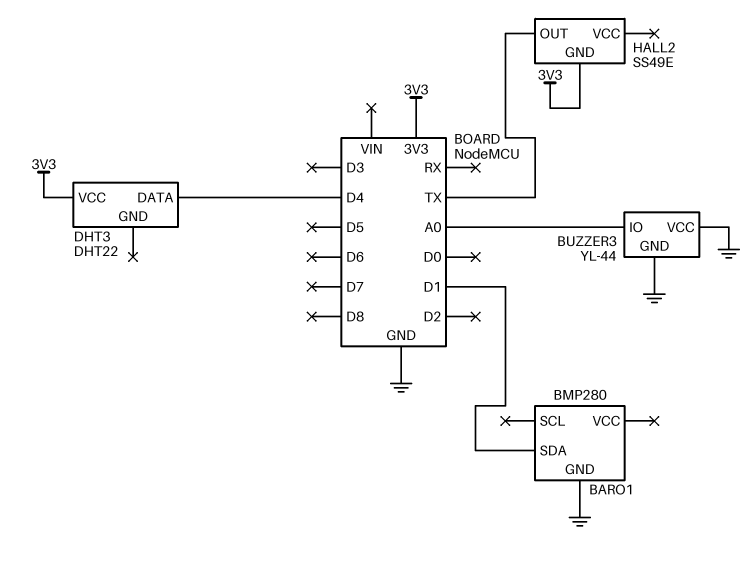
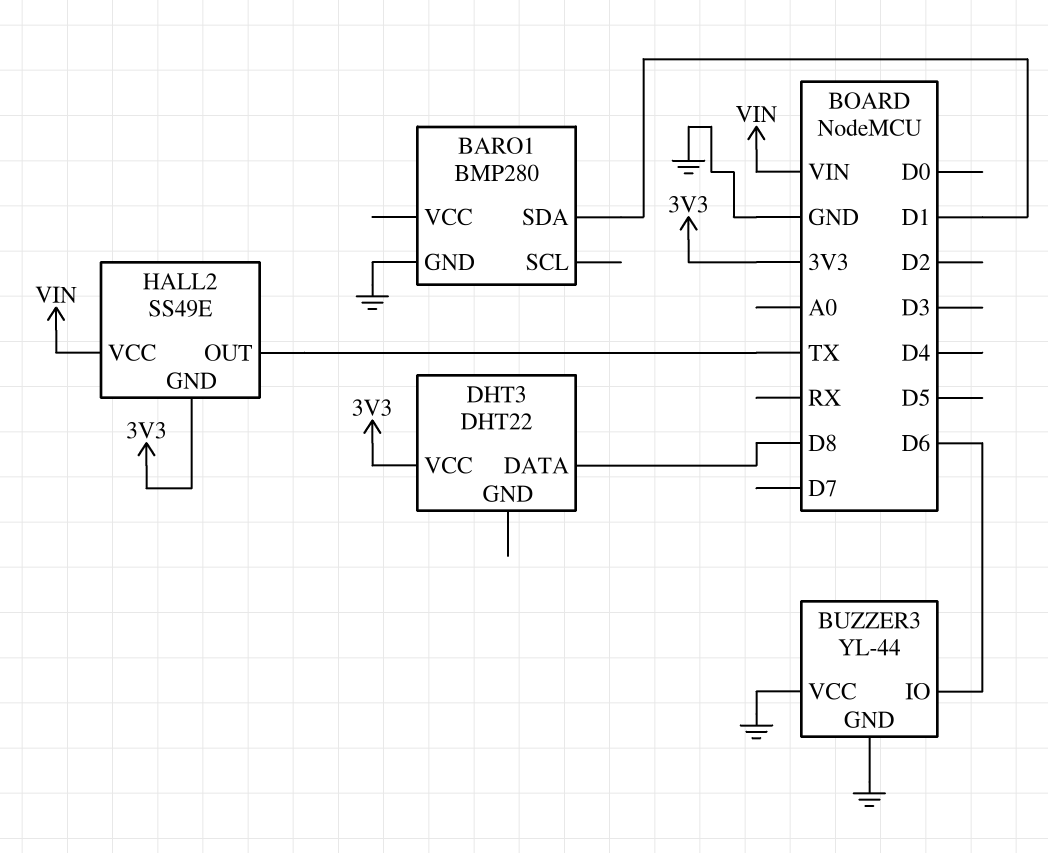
BUZZER3 pin IO: A0 -> D6
DHT3 pin DATA: D4 -> D8
HALL2 pin VCC: none -> VIN

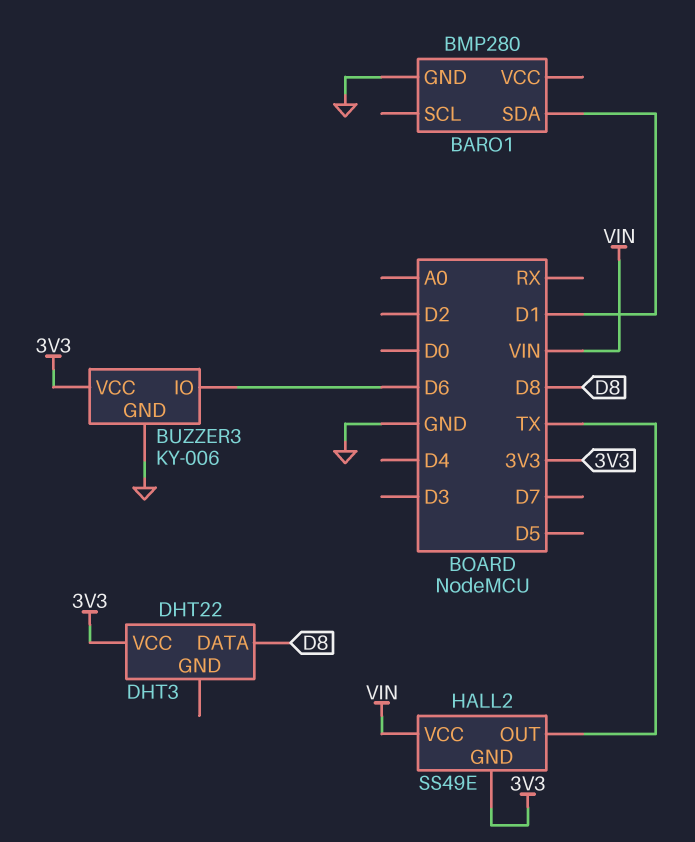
BUZZER3: YL-44 -> KY-006
BUZZER3 pin VCC: GND -> 3V3

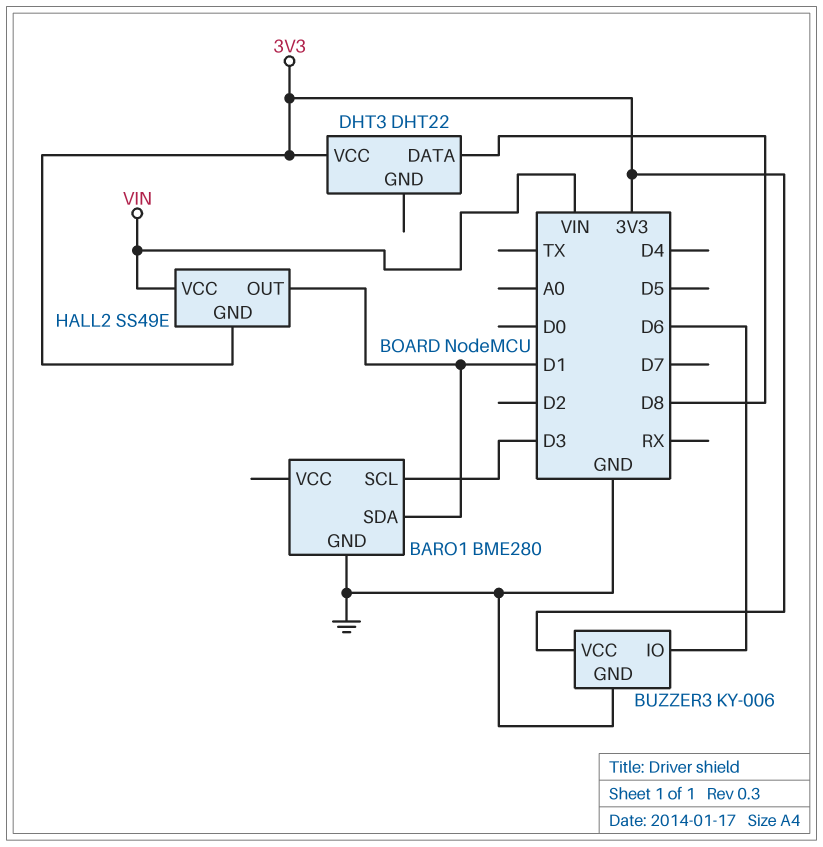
BARO1: BMP280 -> BME280
BARO1 pin SCL: none -> D3
HALL2 pin OUT: TX -> D1

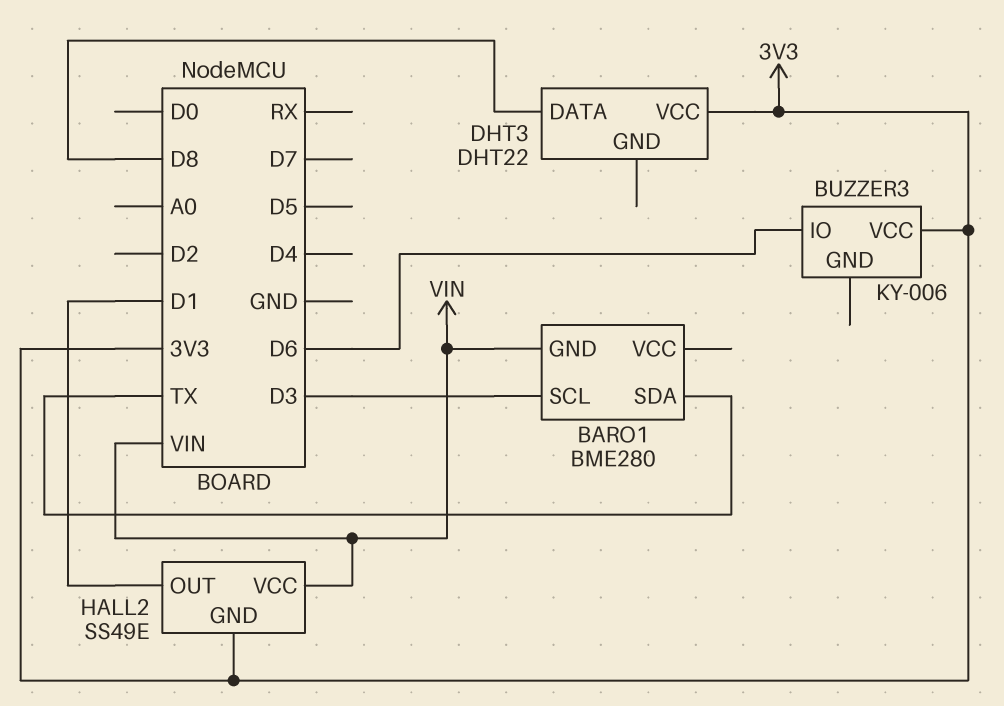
BARO1 pin GND: GND -> VIN
BARO1 pin SDA: D1 -> TX
BUZZER3 pin GND: GND -> none

